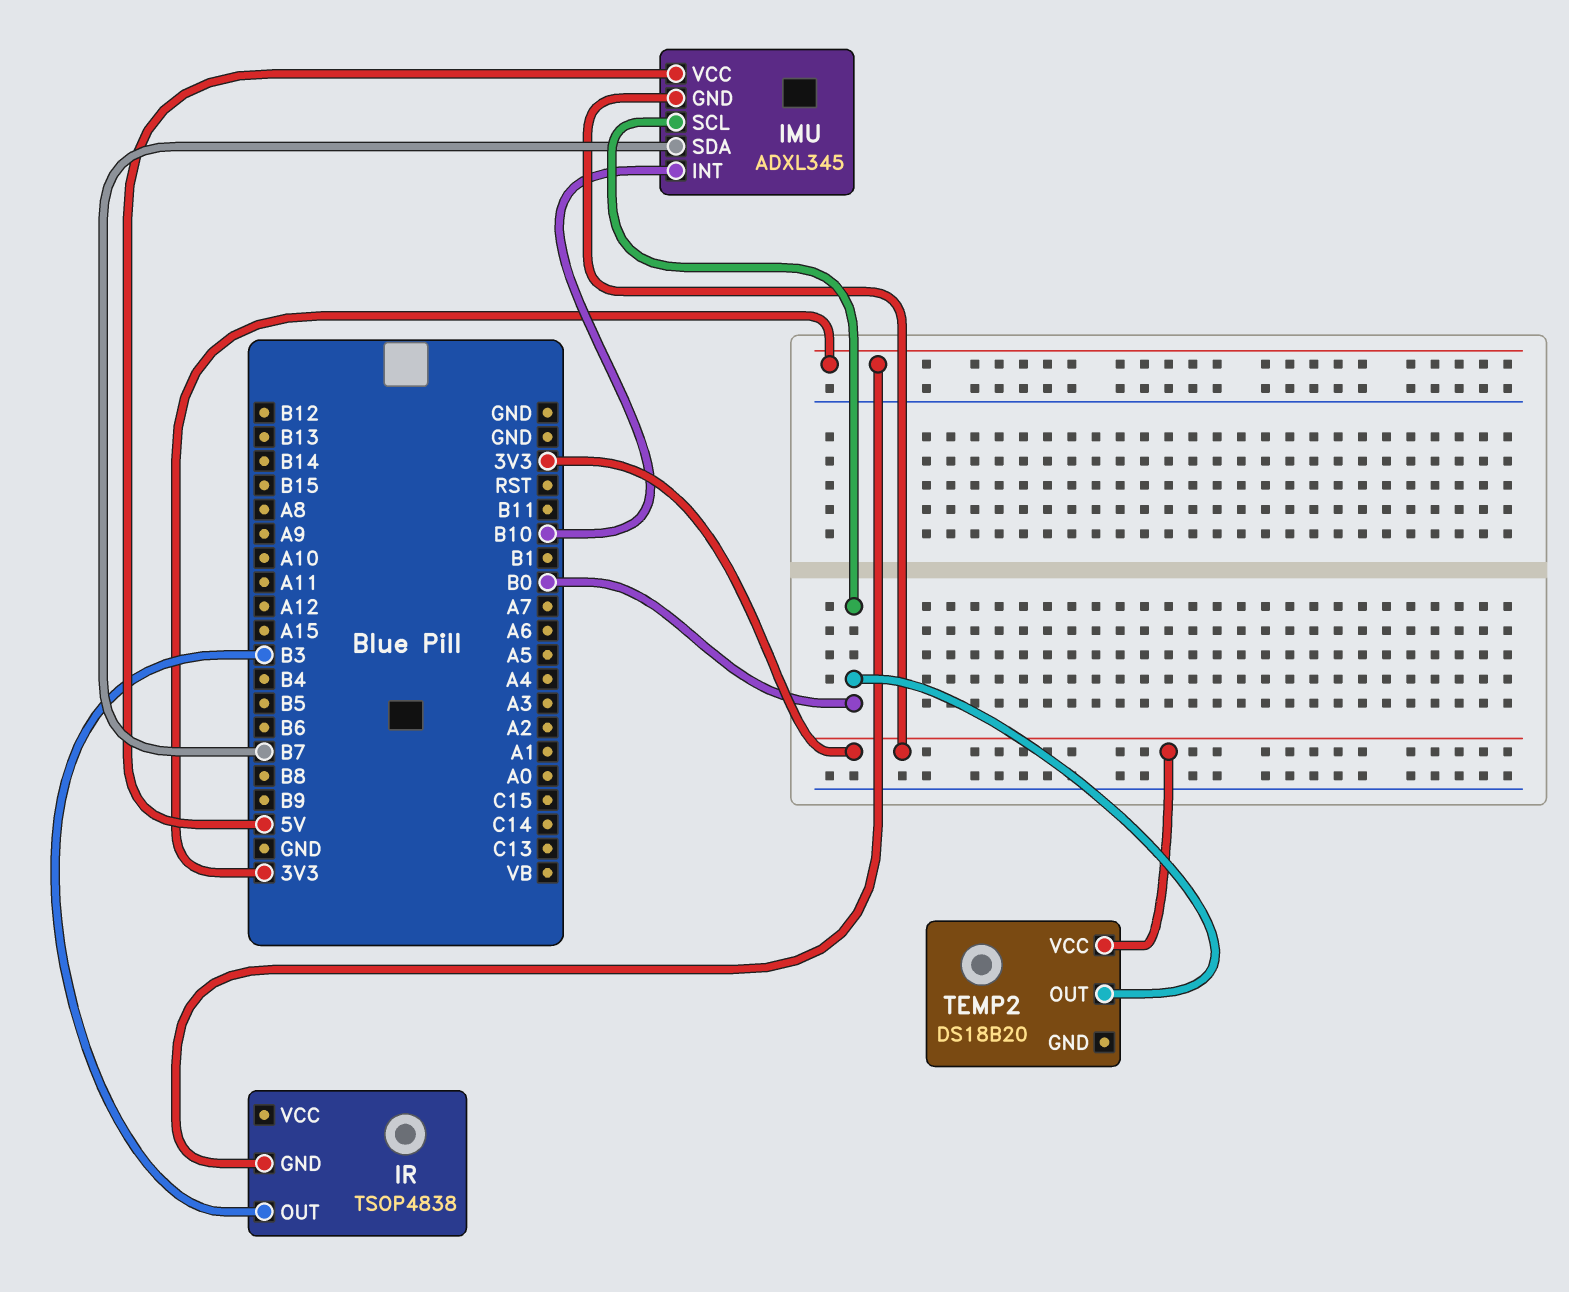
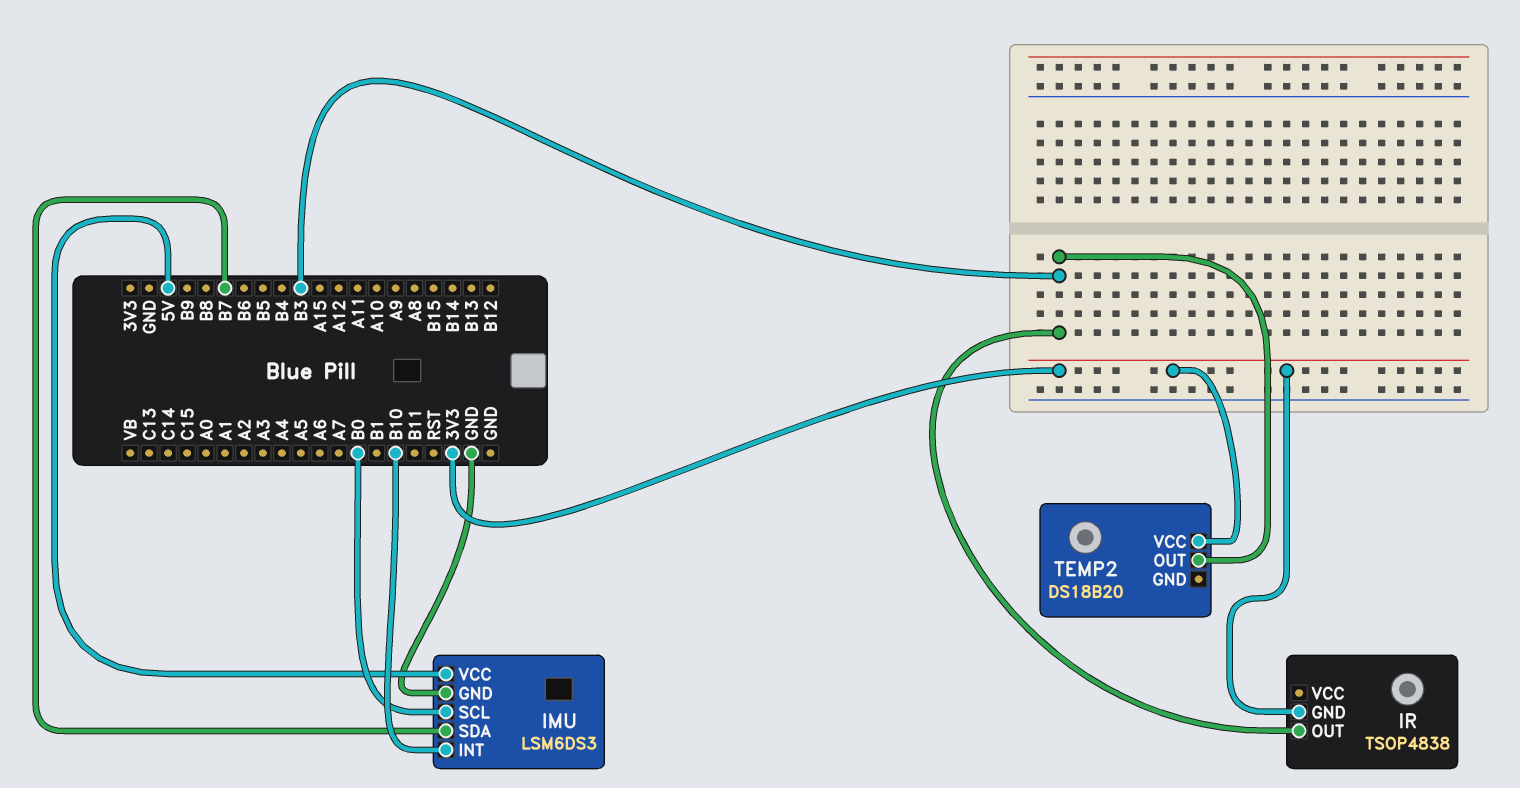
IMU: ADXL345 -> LSM6DS3
IMU pin GND: 3V3 -> GND
TEMP2 pin OUT: B0 -> B3

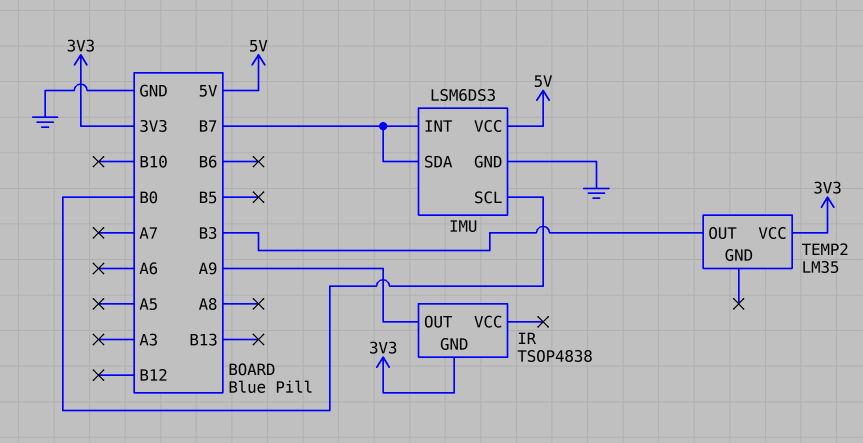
IMU pin INT: B10 -> B7
IR pin OUT: B3 -> A9
TEMP2: DS18B20 -> LM35

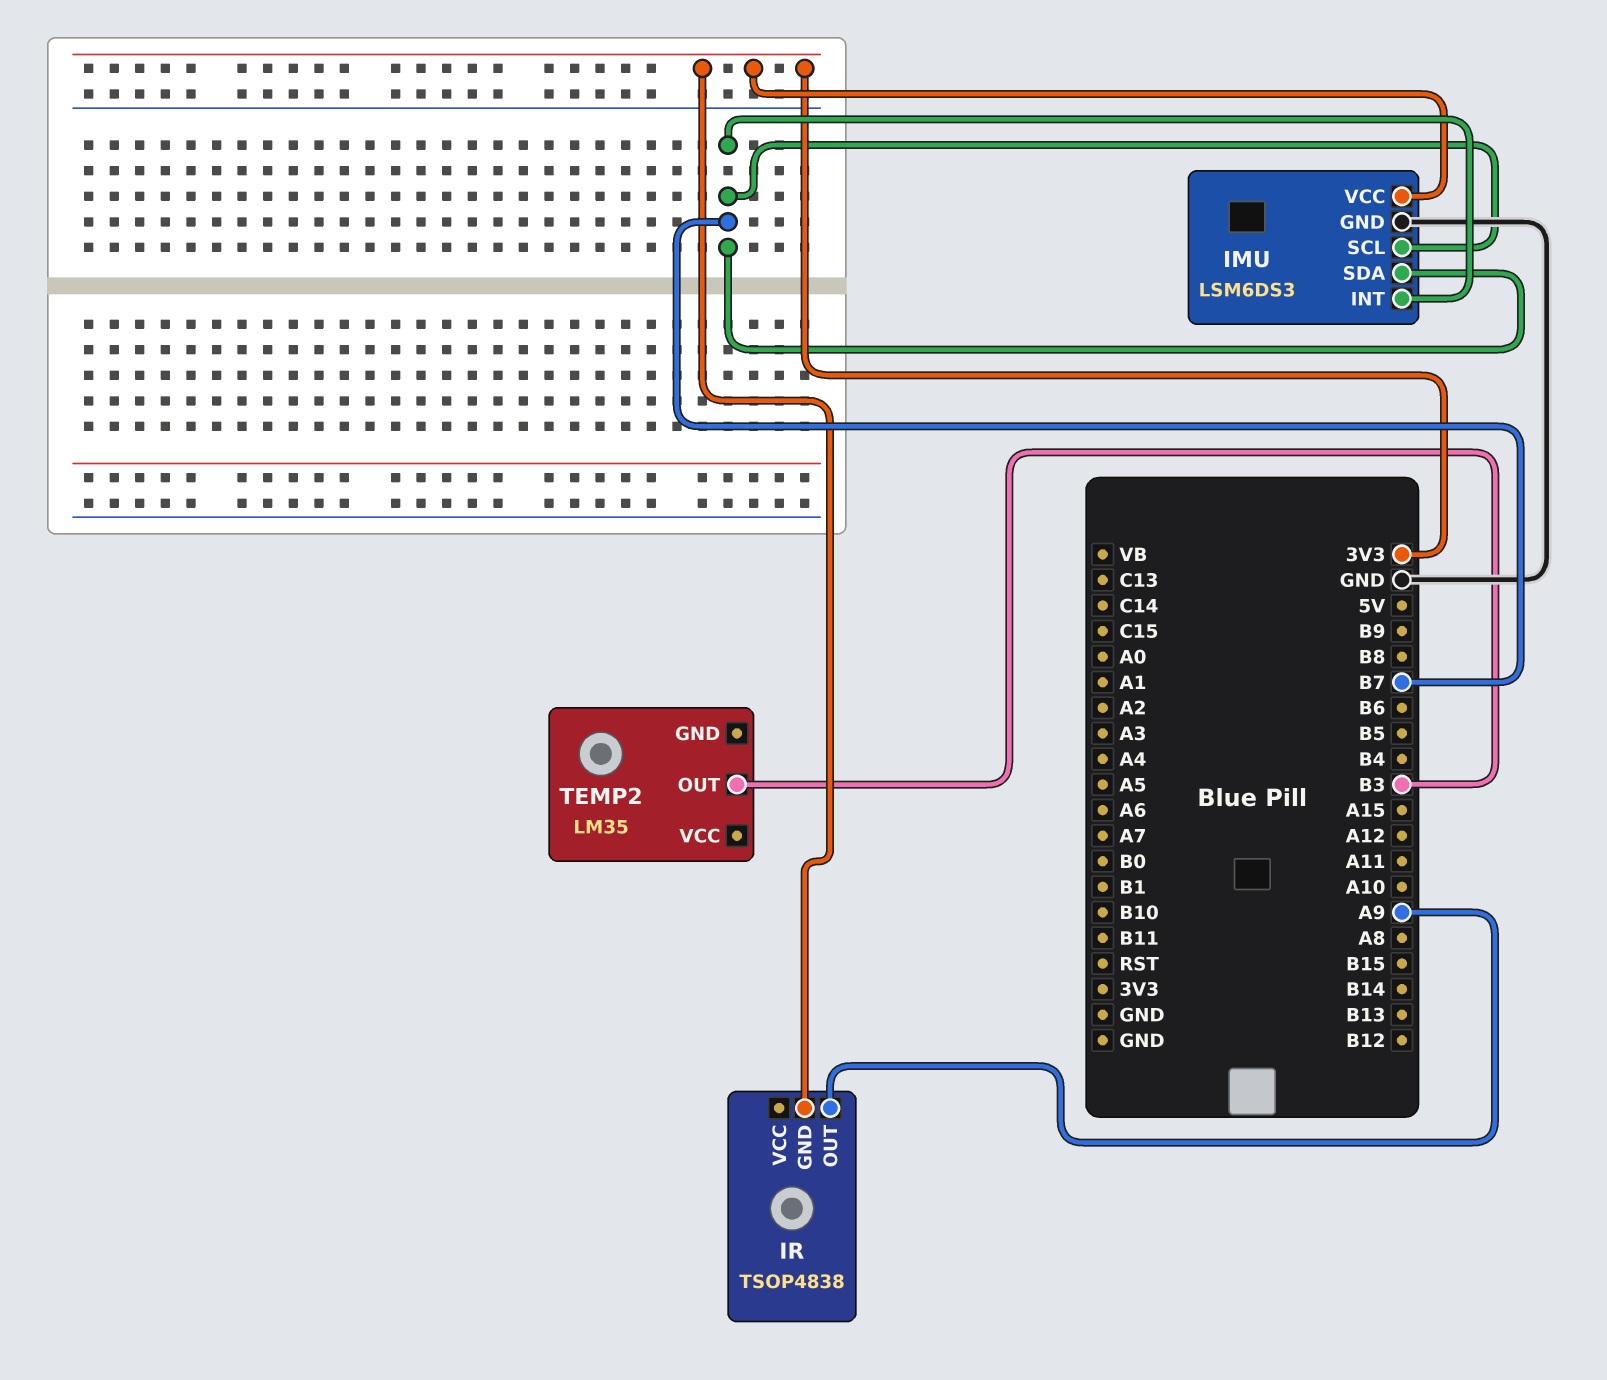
IMU pin SCL: B0 -> B7
IMU pin VCC: 5V -> 3V3
TEMP2 pin VCC: 3V3 -> none

